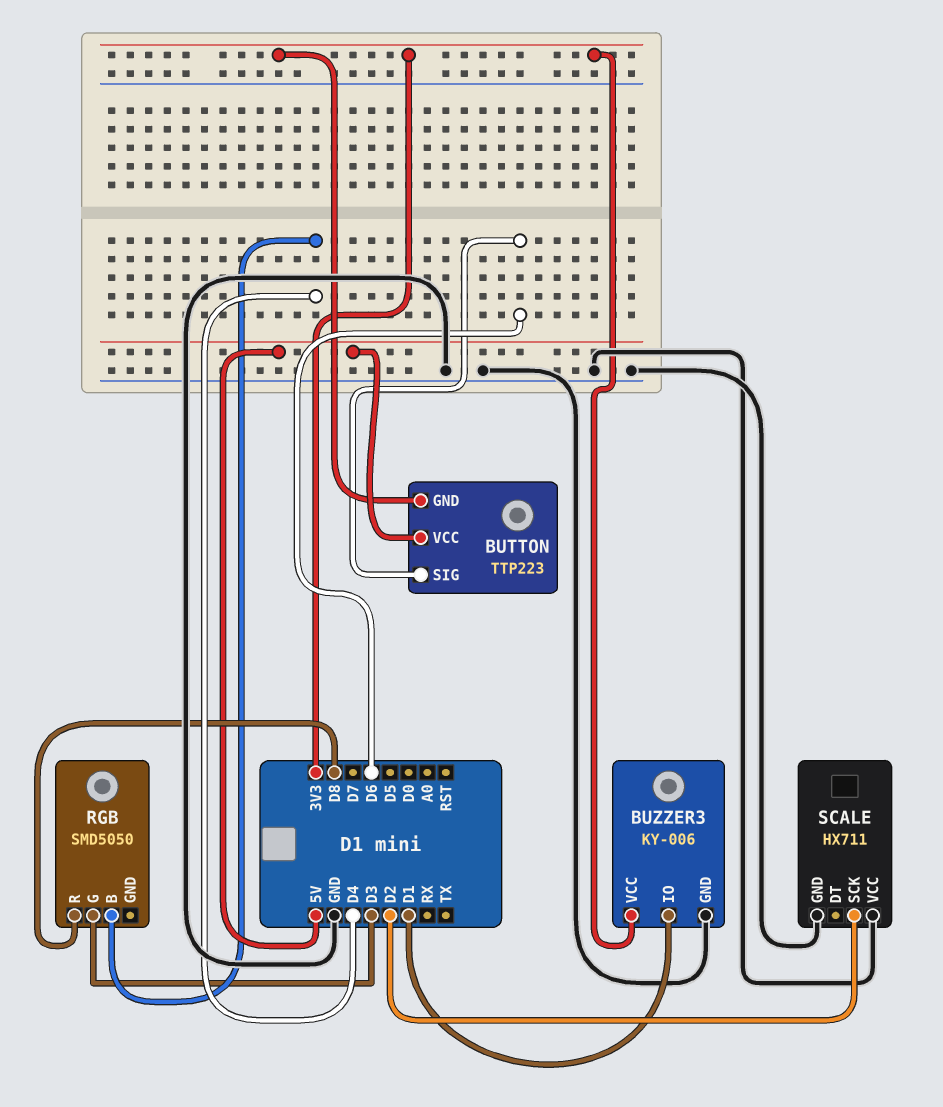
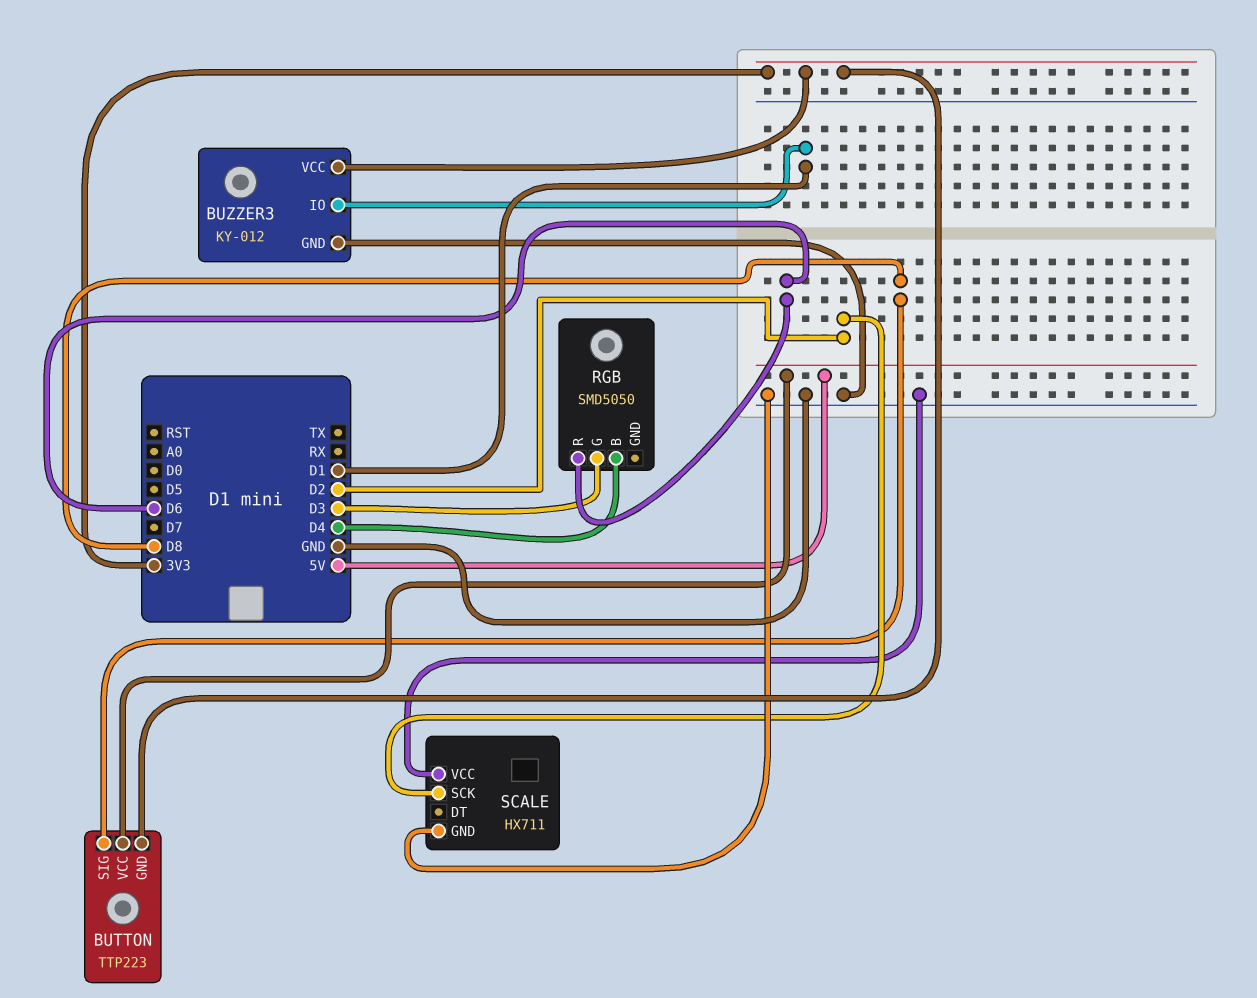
BUTTON pin SIG: D6 -> D8
BUZZER3: KY-006 -> KY-012
RGB pin R: D8 -> D6

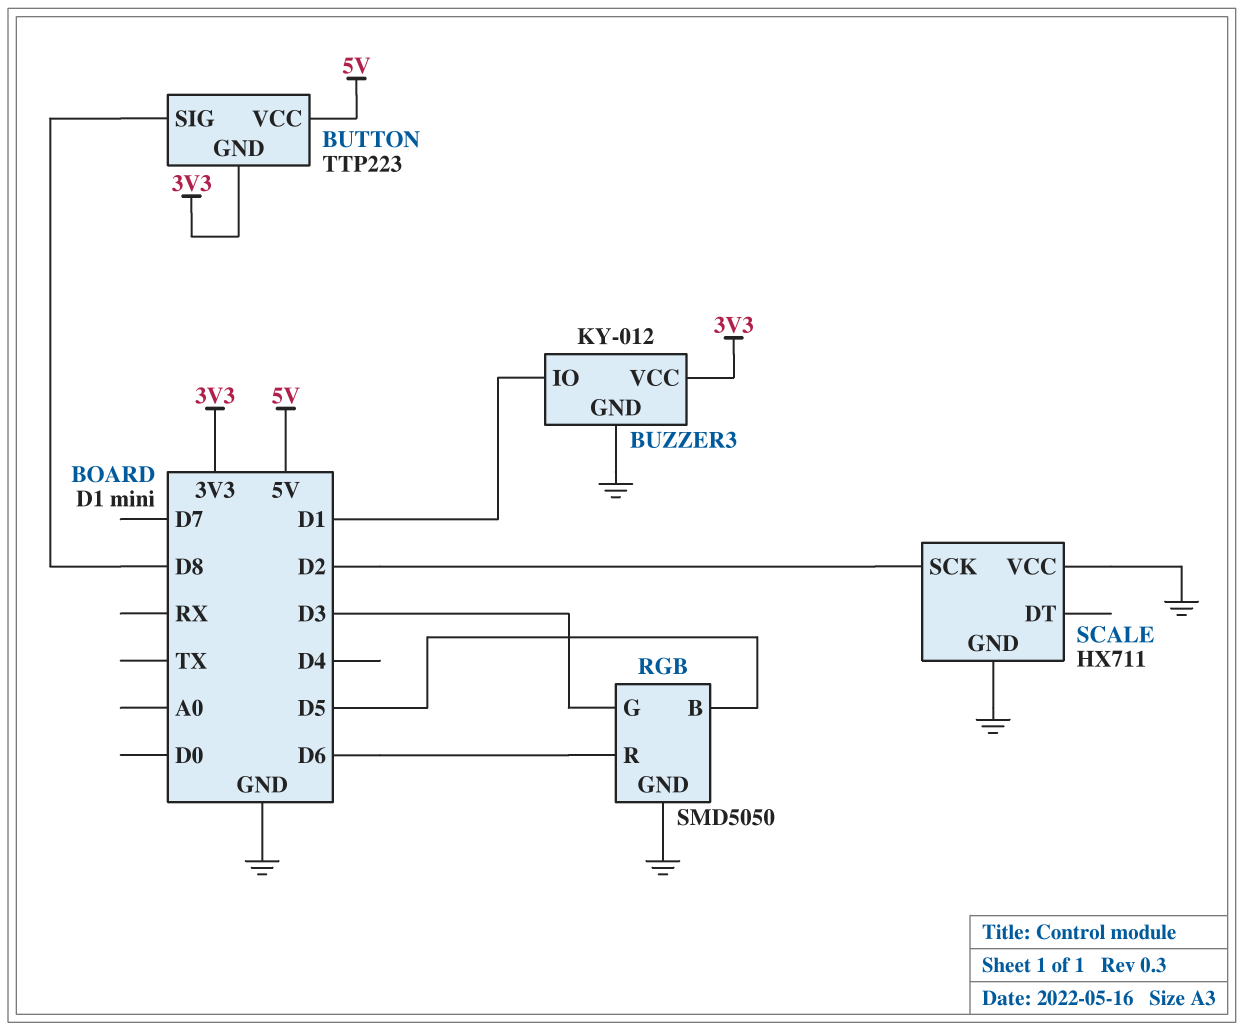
RGB pin B: D4 -> D5
RGB pin GND: none -> GND

